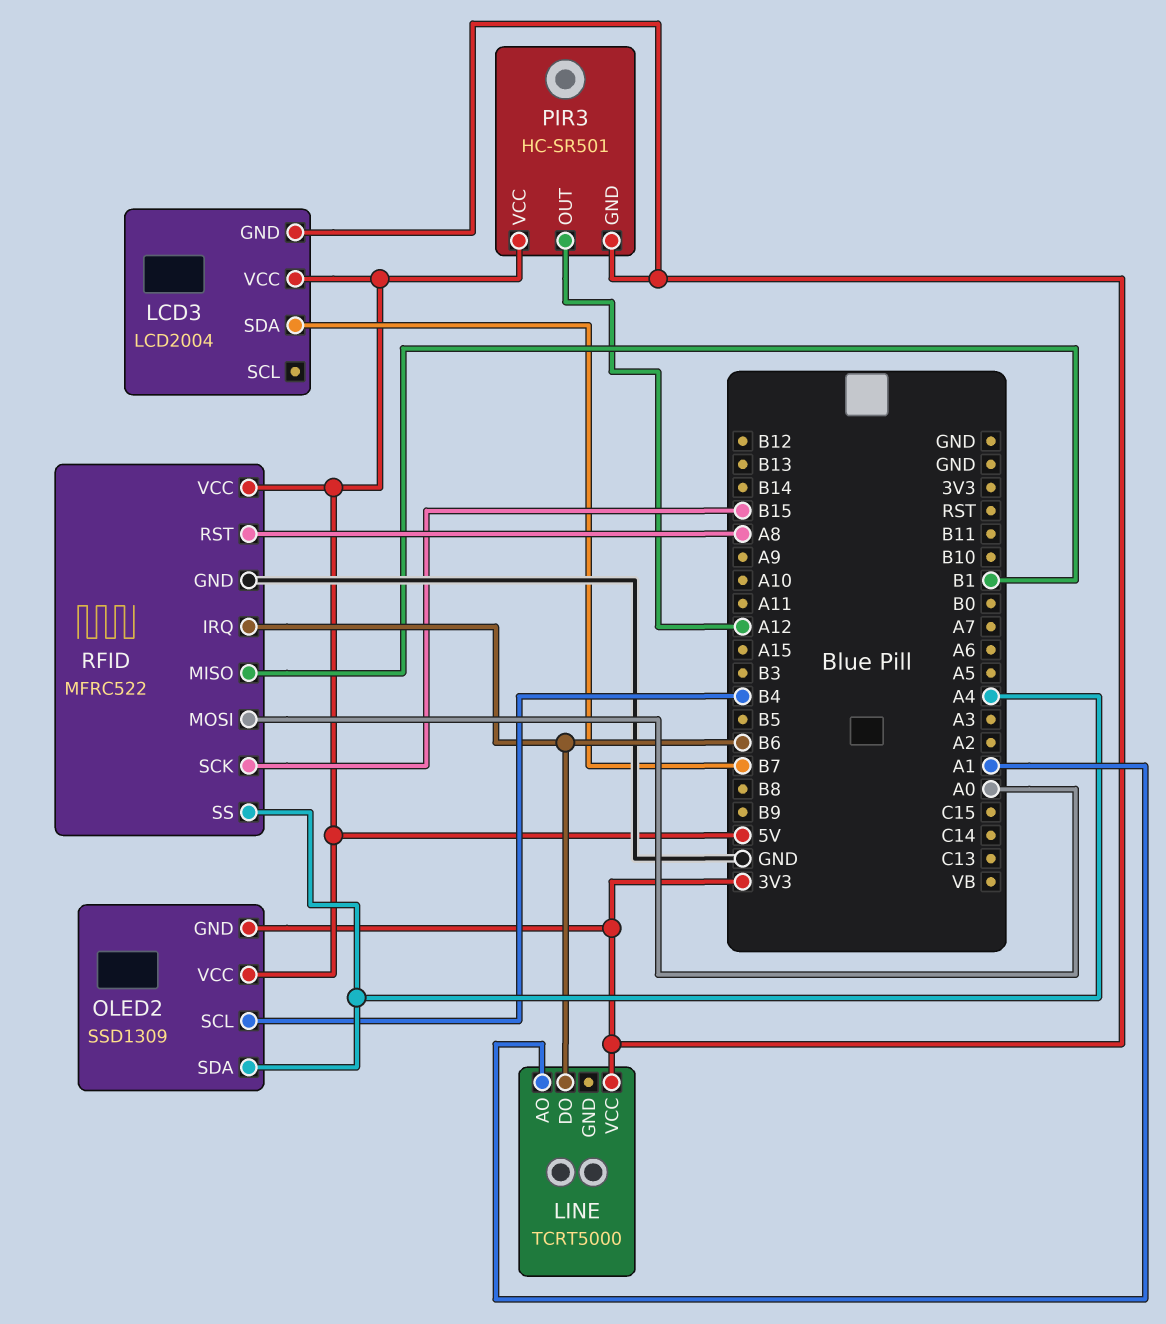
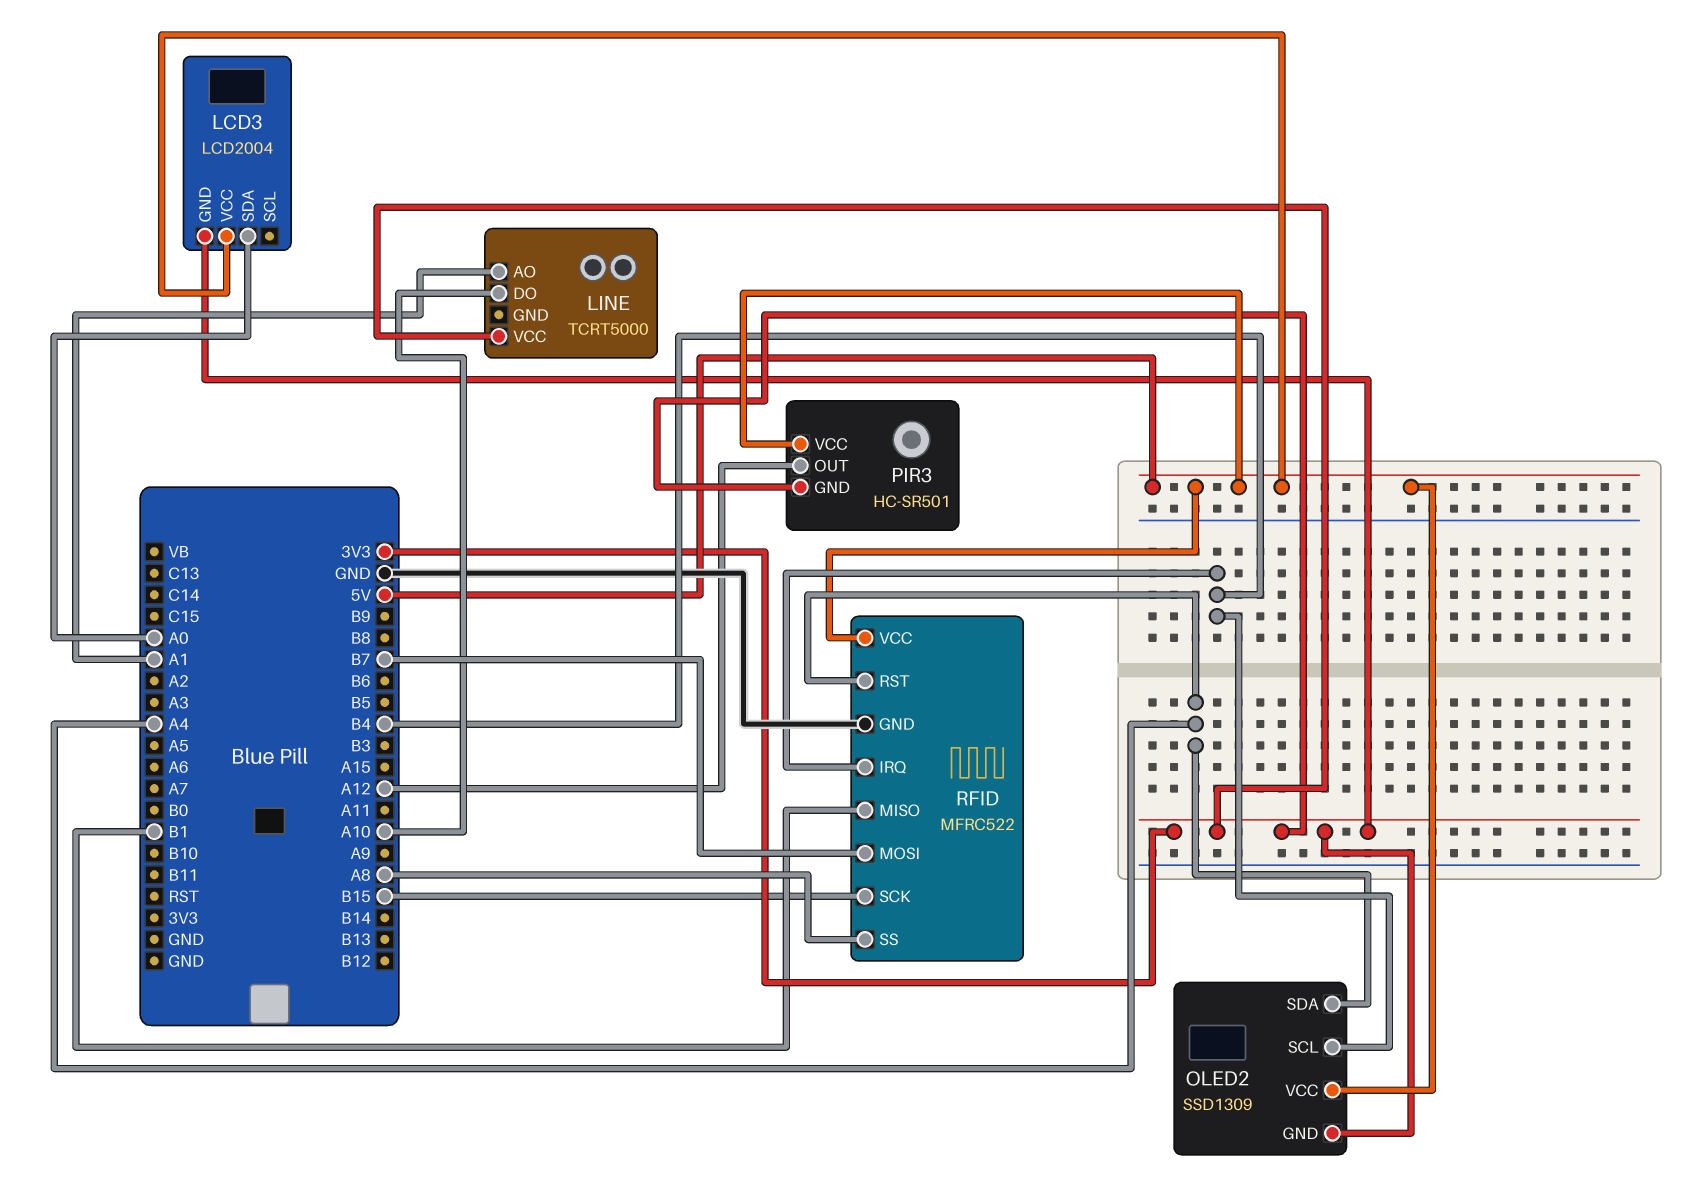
LCD3 pin SDA: B7 -> A0
LINE pin DO: B6 -> A10
RFID pin IRQ: B6 -> B4
RFID pin MOSI: A0 -> B7
RFID pin RST: A8 -> A4
RFID pin SS: A4 -> A8

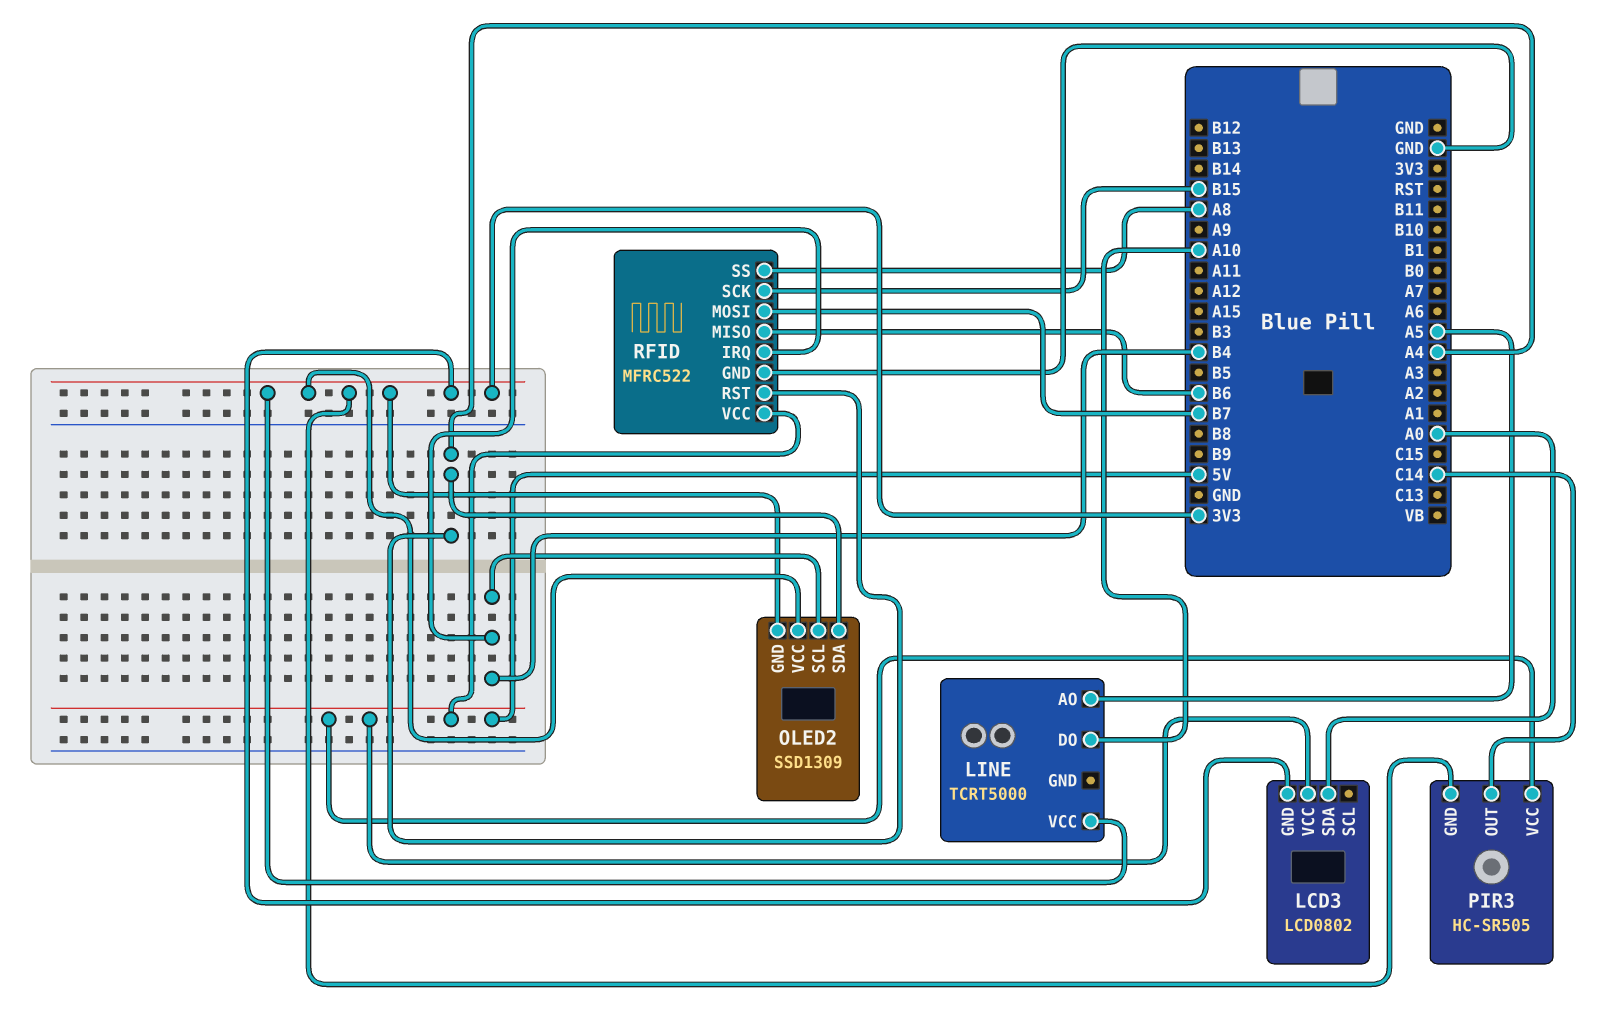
LCD3: LCD2004 -> LCD0802
LINE pin AO: A1 -> A5
OLED2 pin VCC: 5V -> 3V3
PIR3: HC-SR501 -> HC-SR505
PIR3 pin OUT: A12 -> C14
RFID pin MISO: B1 -> B6

